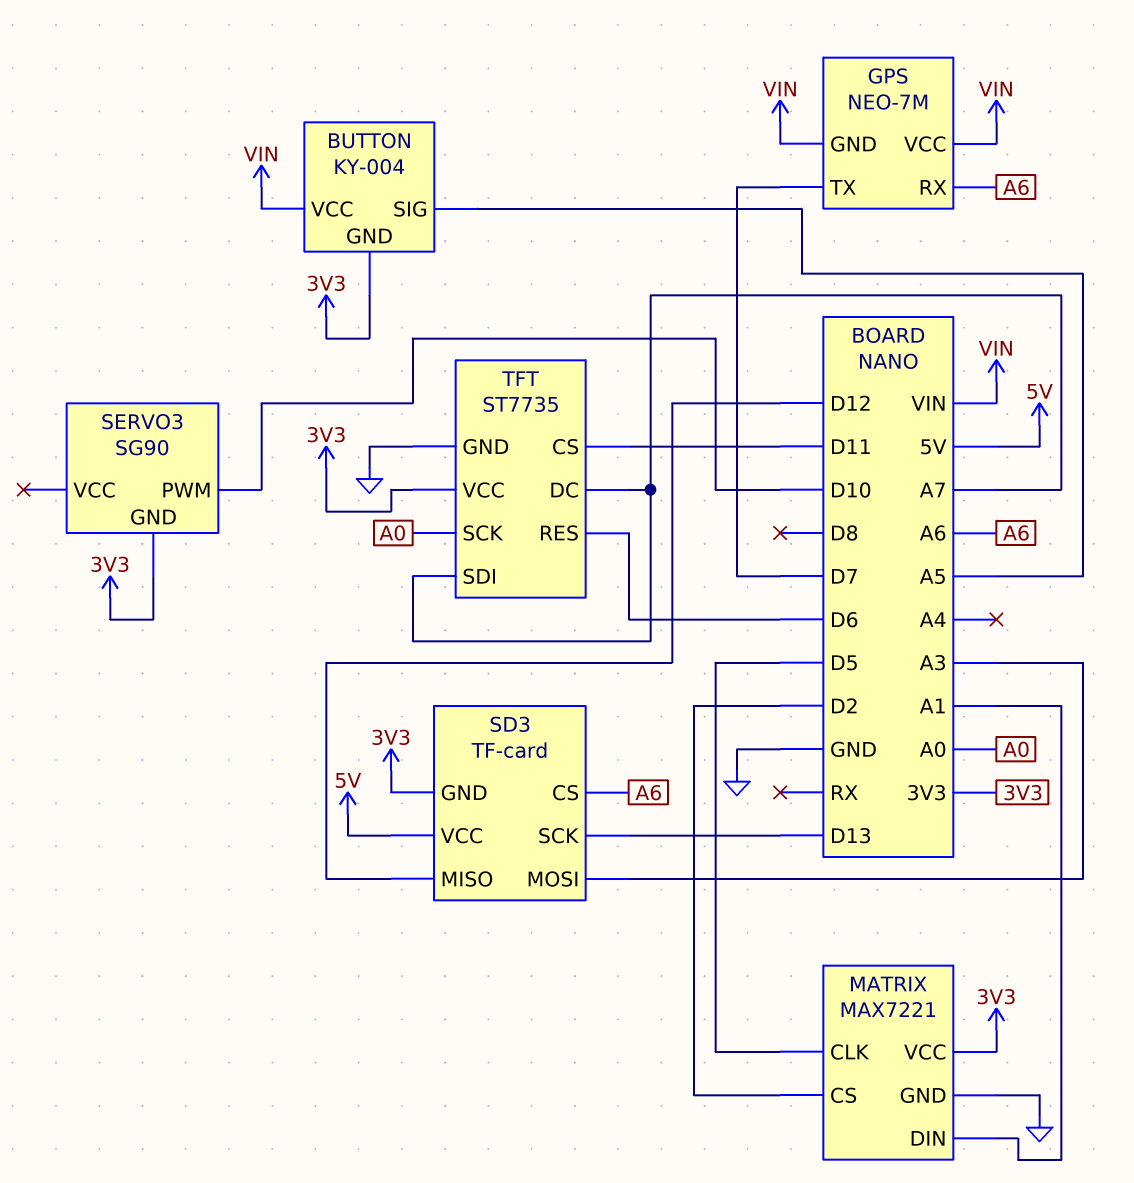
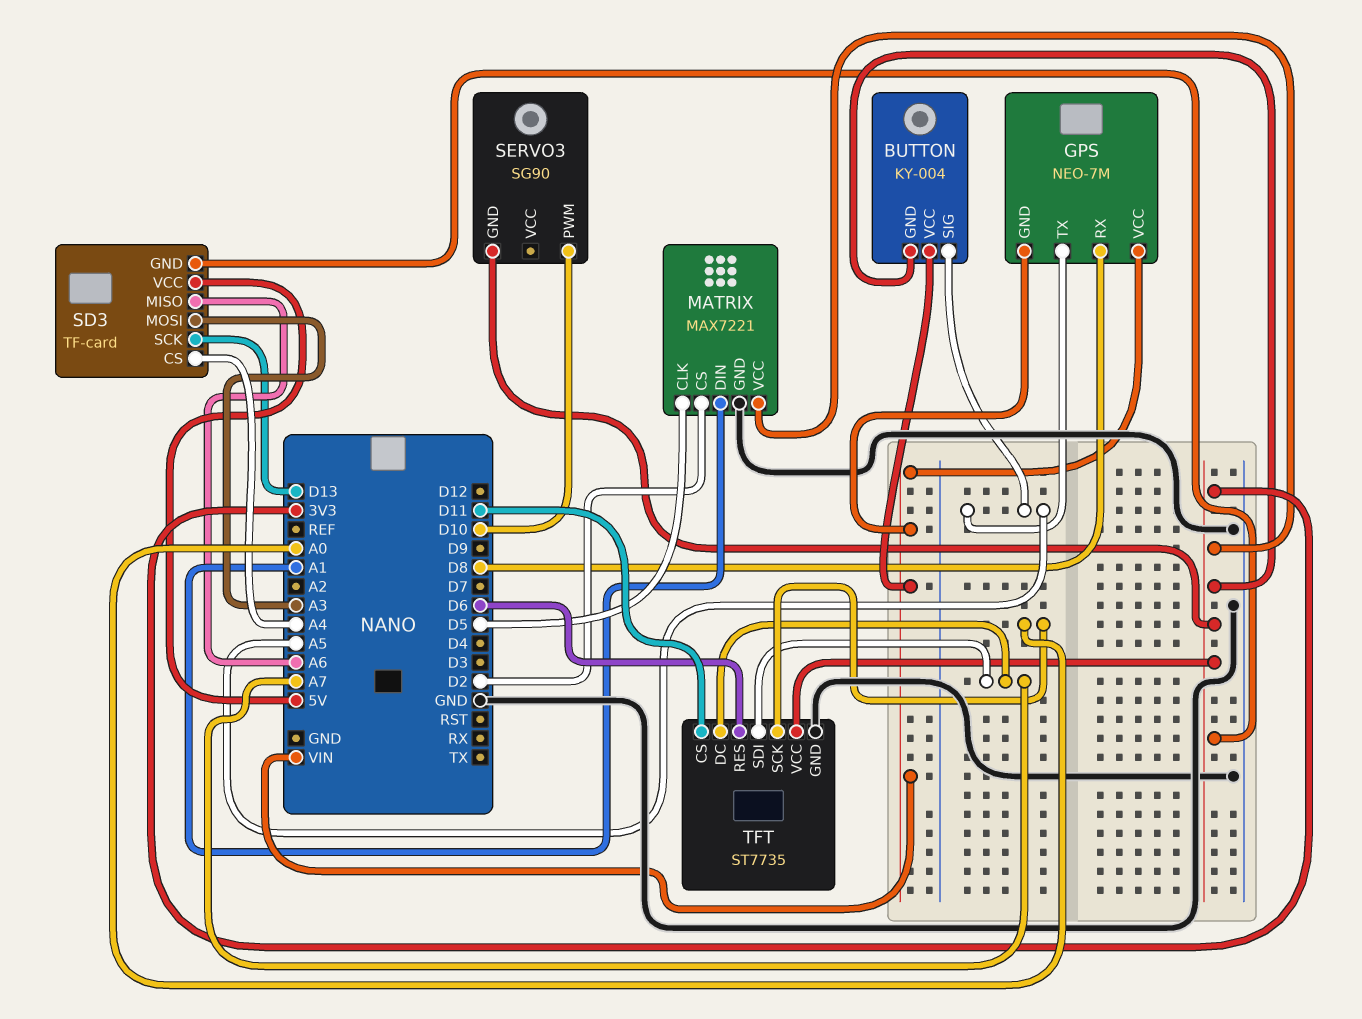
GPS pin RX: A6 -> D8
GPS pin TX: D7 -> A5
SD3 pin CS: A6 -> A4
SD3 pin MISO: D12 -> A6

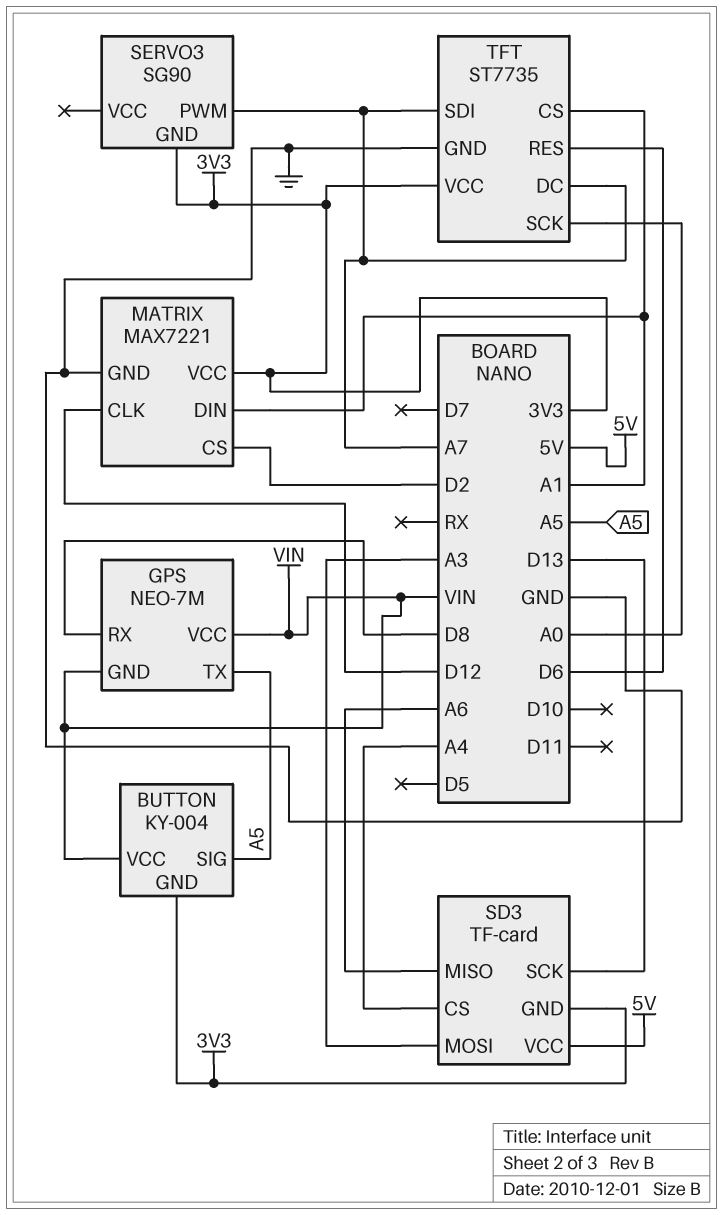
MATRIX pin CLK: D5 -> D12
SERVO3 pin PWM: D10 -> A7
TFT pin CS: D11 -> A1

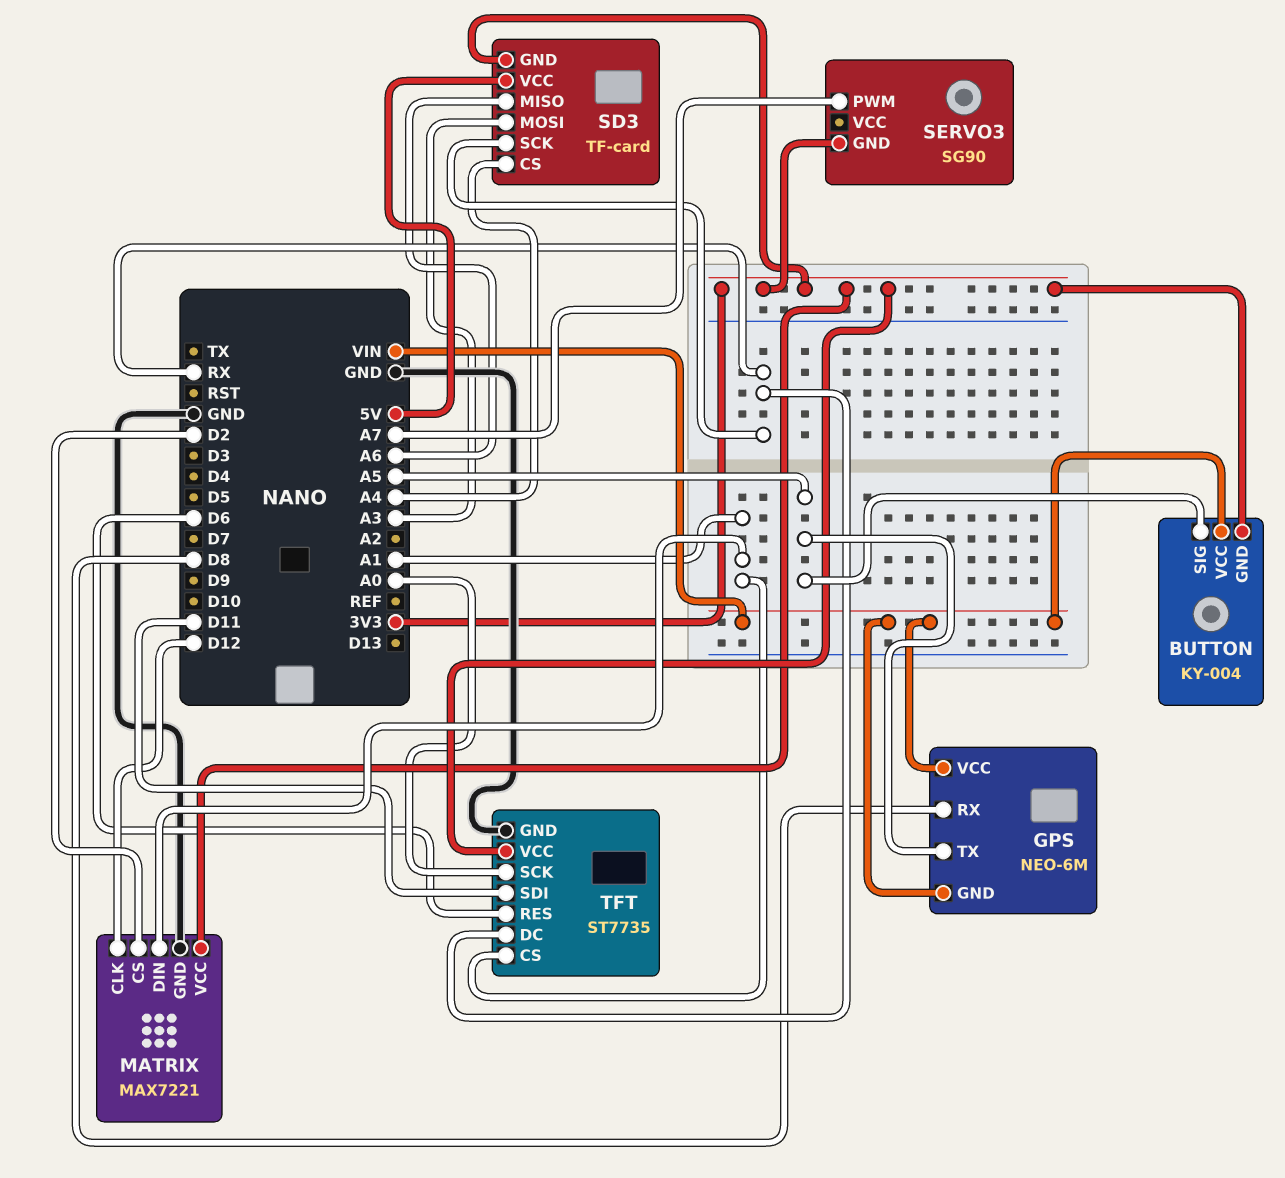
GPS: NEO-7M -> NEO-6M
SD3 pin SCK: D13 -> RX
TFT pin DC: A7 -> RX
TFT pin SDI: A7 -> D11

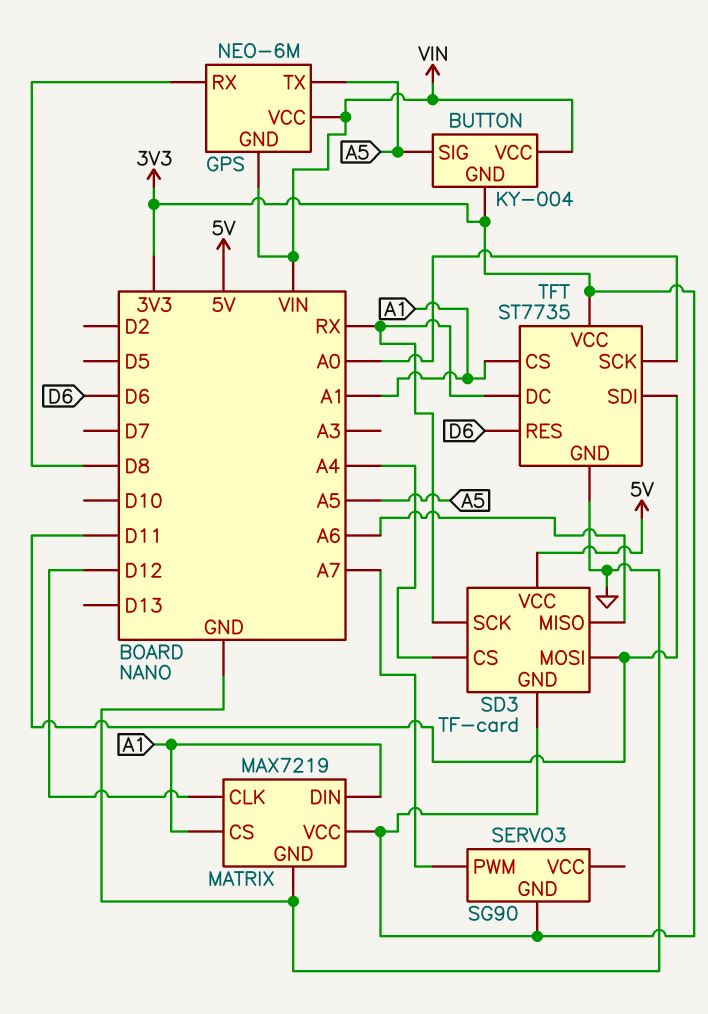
MATRIX: MAX7221 -> MAX7219
MATRIX pin CS: D2 -> A1
SD3 pin MOSI: A3 -> D11

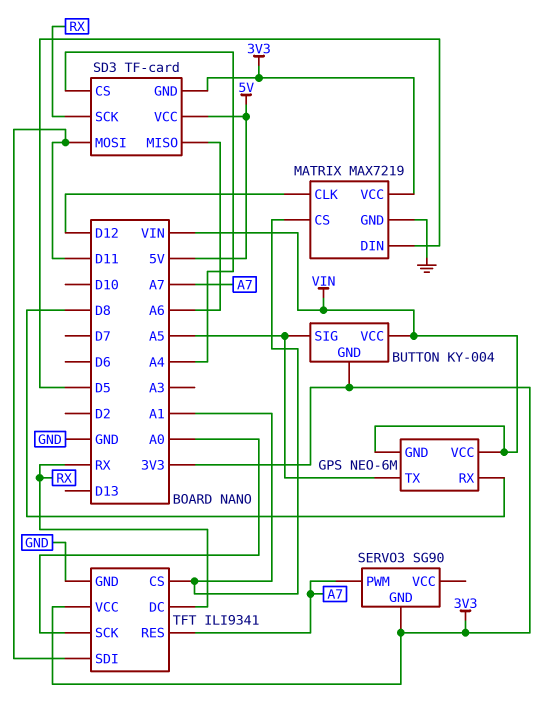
MATRIX pin DIN: A1 -> D5
TFT: ST7735 -> ILI9341
TFT pin RES: D6 -> A7

